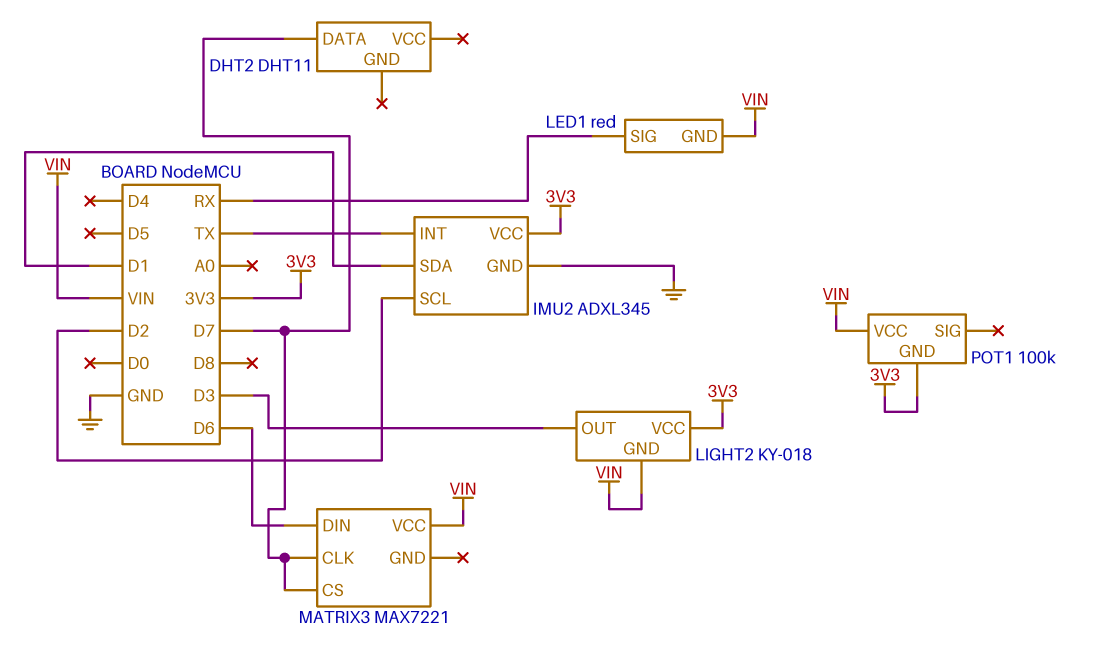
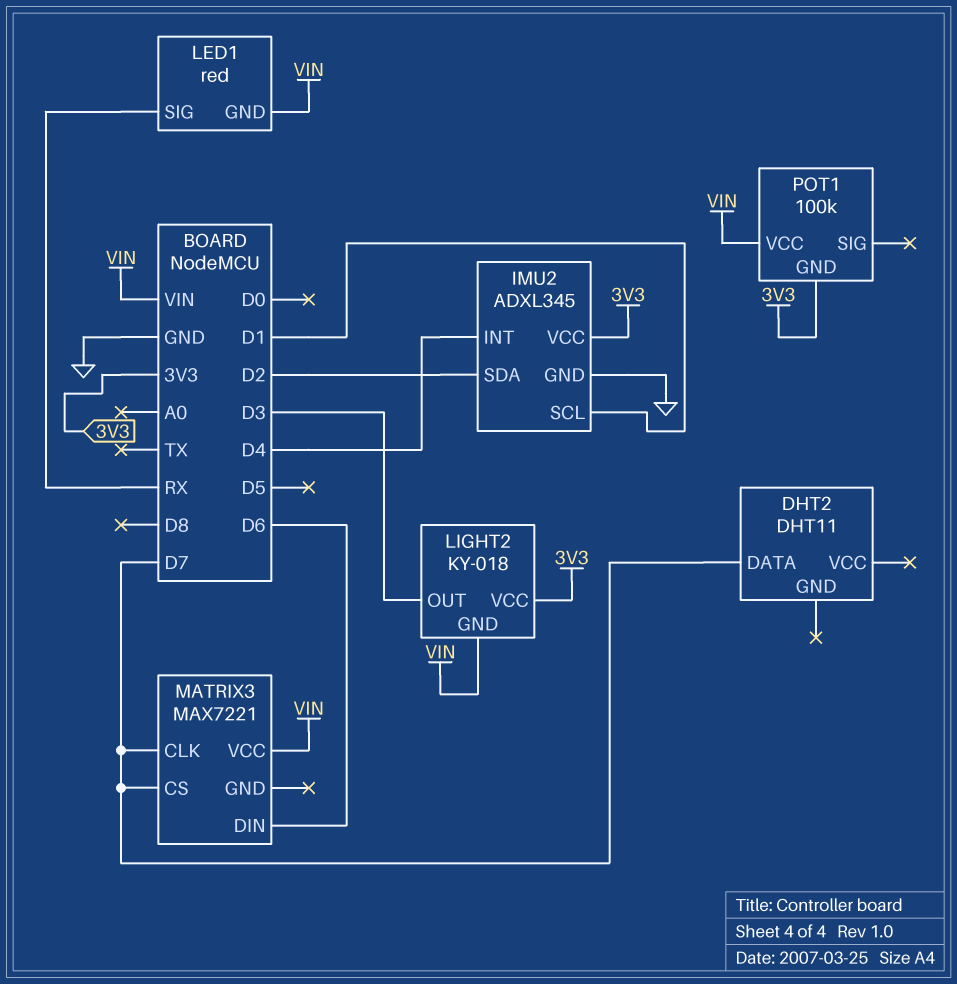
IMU2 pin INT: TX -> D4
IMU2 pin SCL: D2 -> D1
IMU2 pin SDA: D1 -> D2

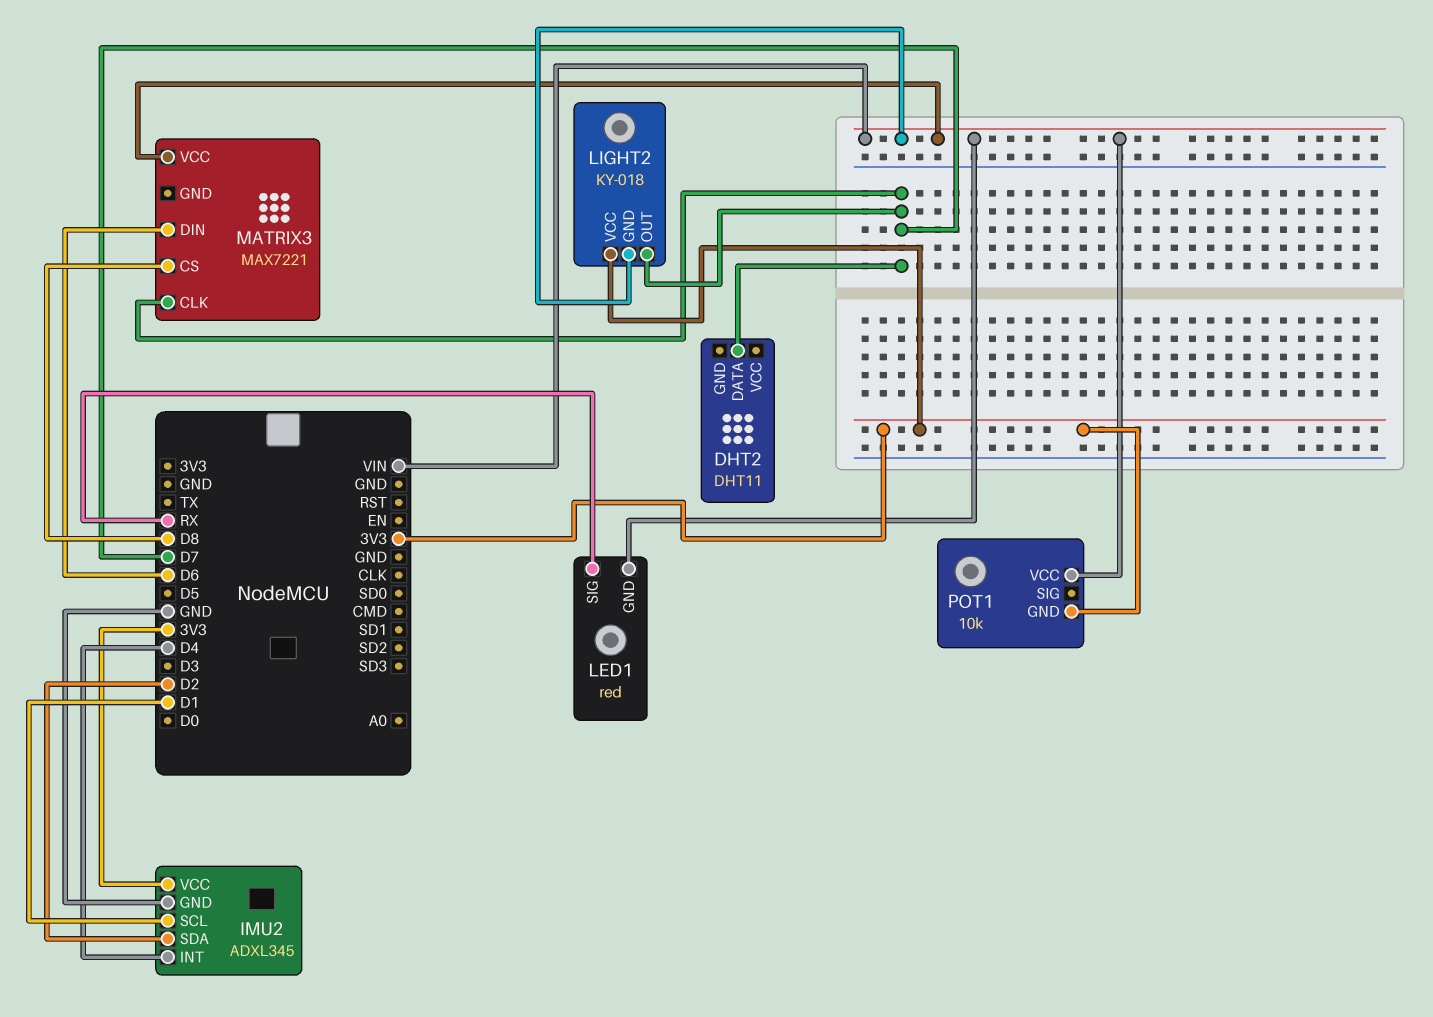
LIGHT2 pin OUT: D3 -> D7
MATRIX3 pin CS: D7 -> D8
POT1: 100k -> 10k

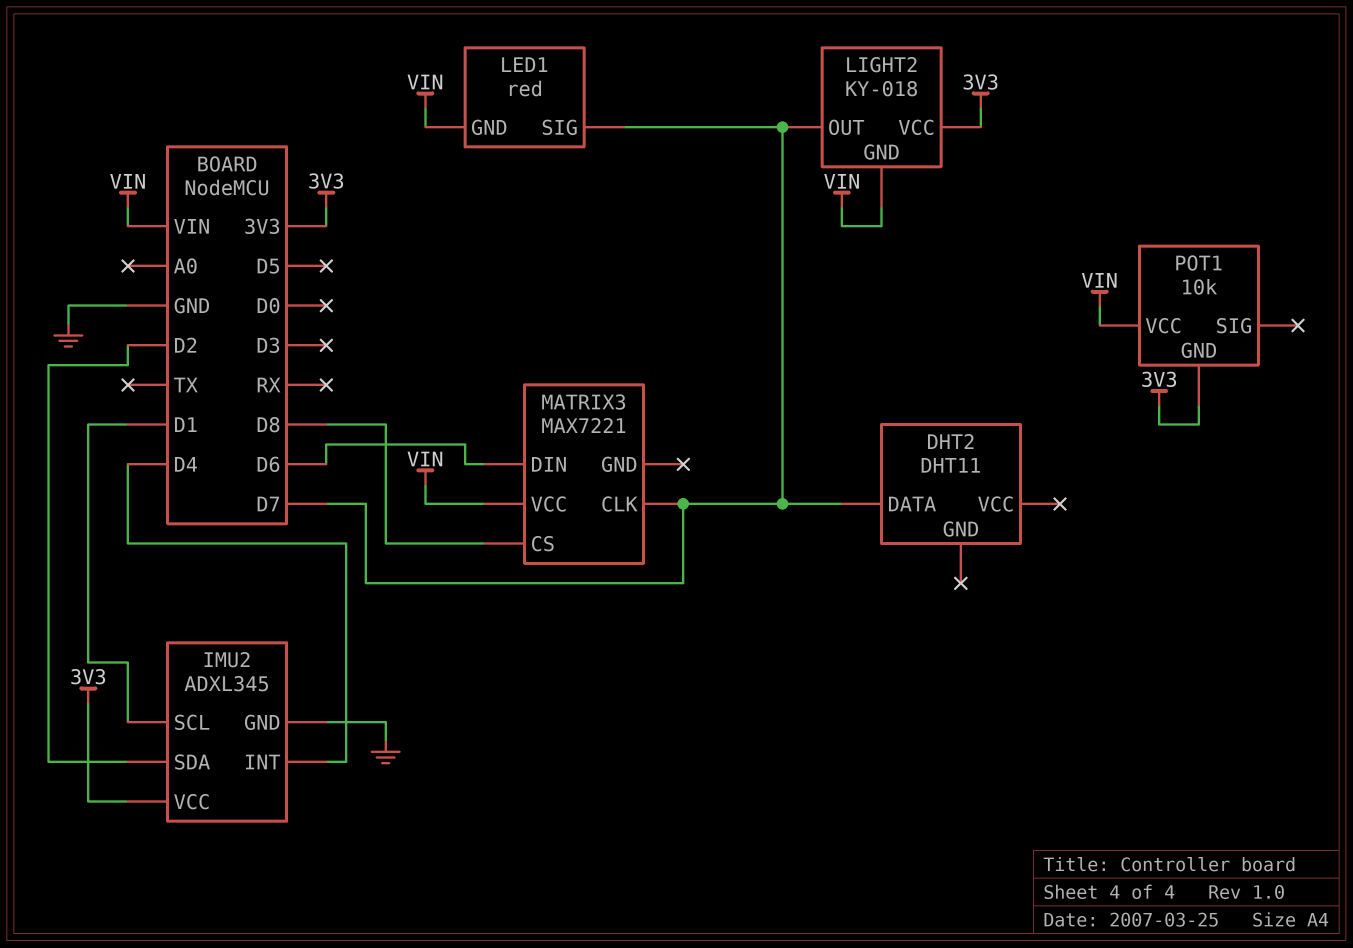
LED1 pin SIG: RX -> D7

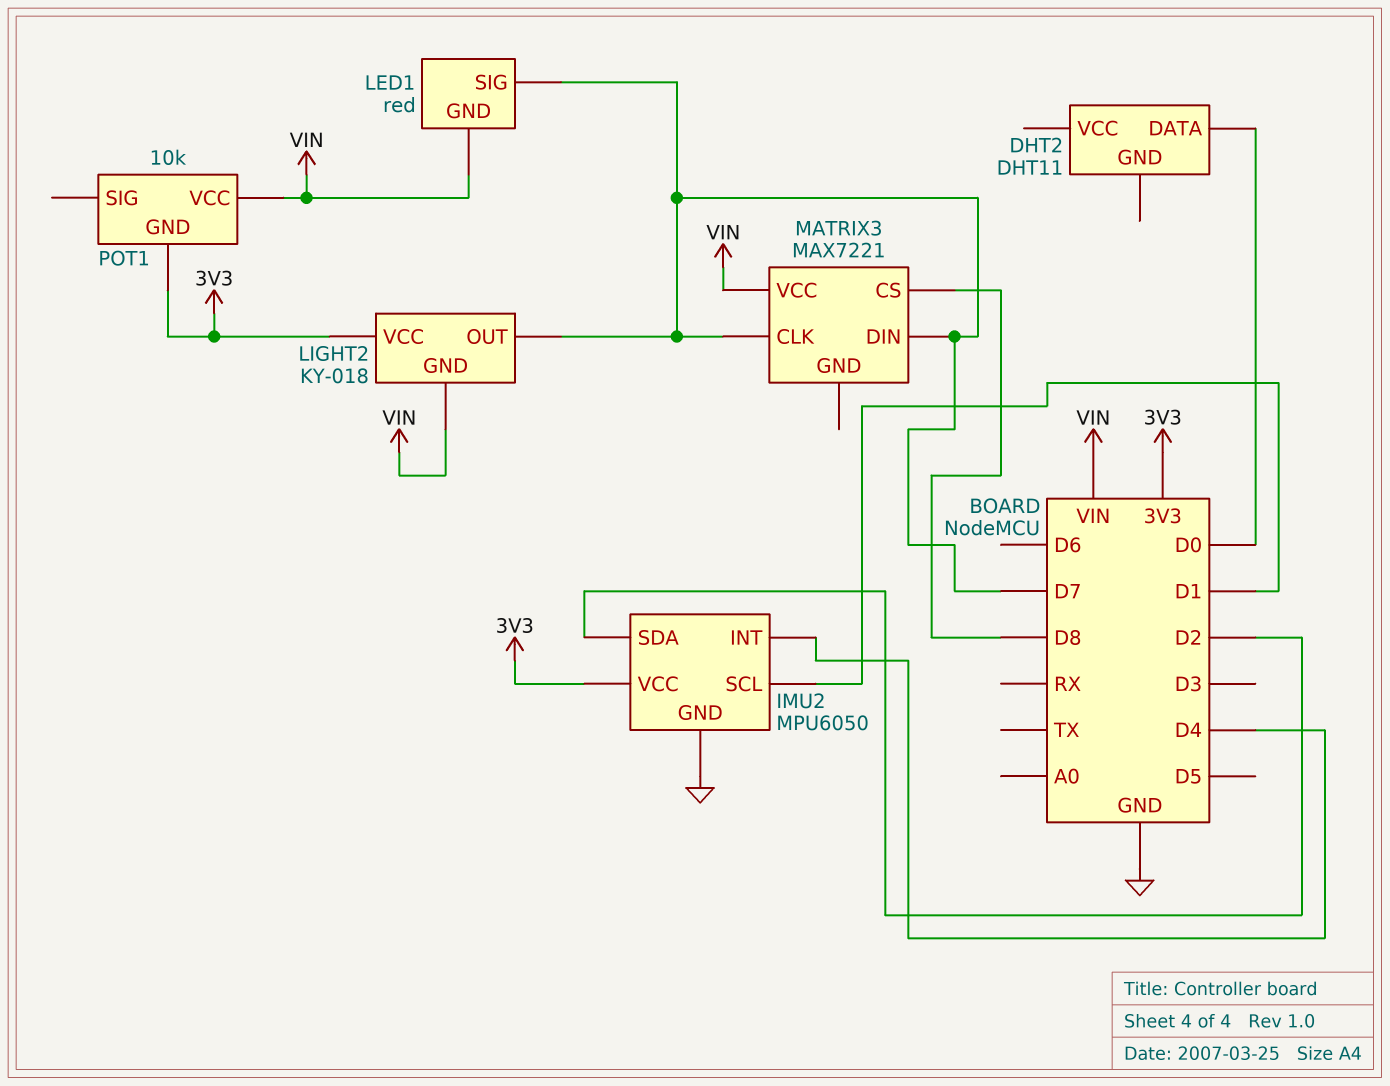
DHT2 pin DATA: D7 -> D0
IMU2: ADXL345 -> MPU6050
MATRIX3 pin DIN: D6 -> D7

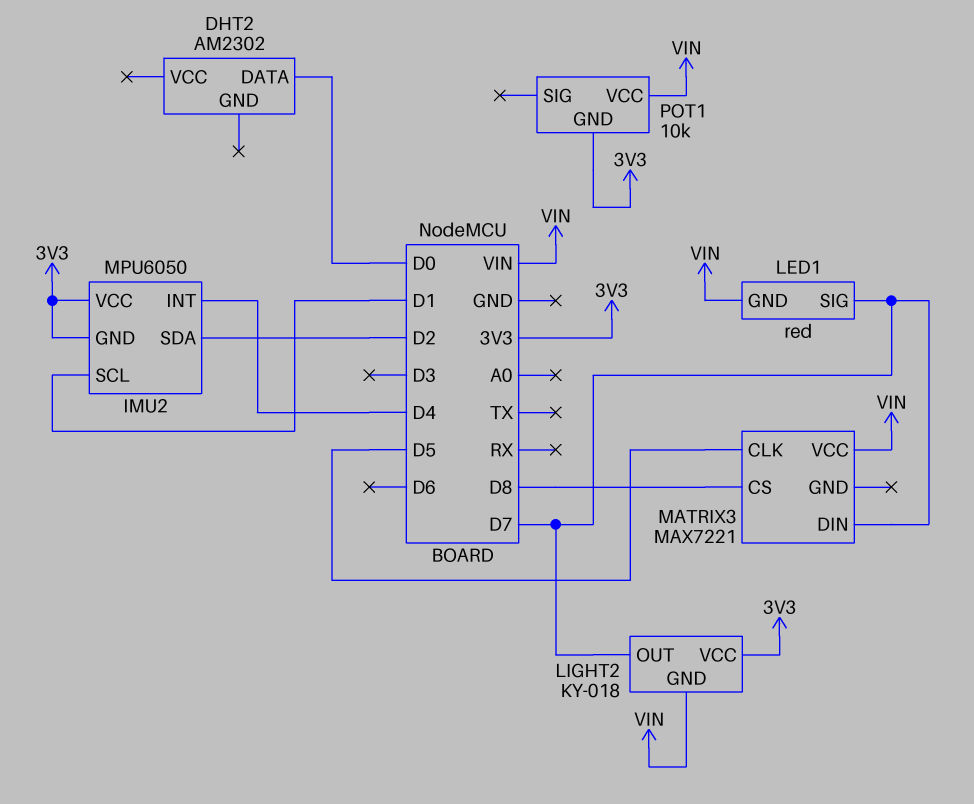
DHT2: DHT11 -> AM2302
IMU2 pin GND: GND -> 3V3
MATRIX3 pin CLK: D7 -> D5

